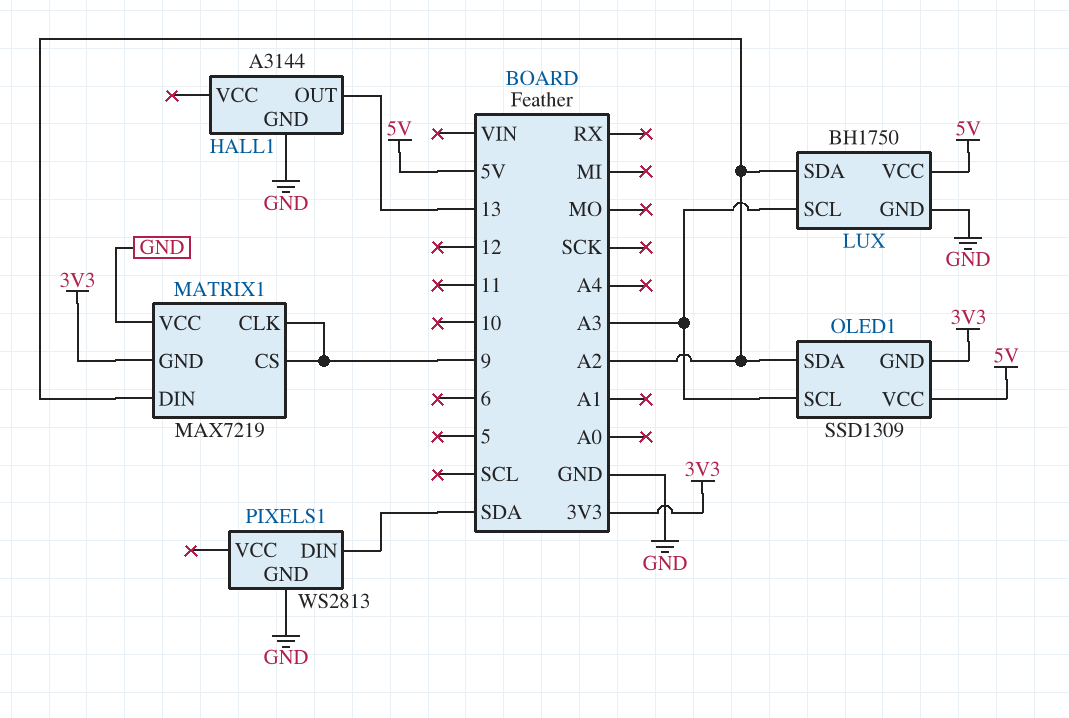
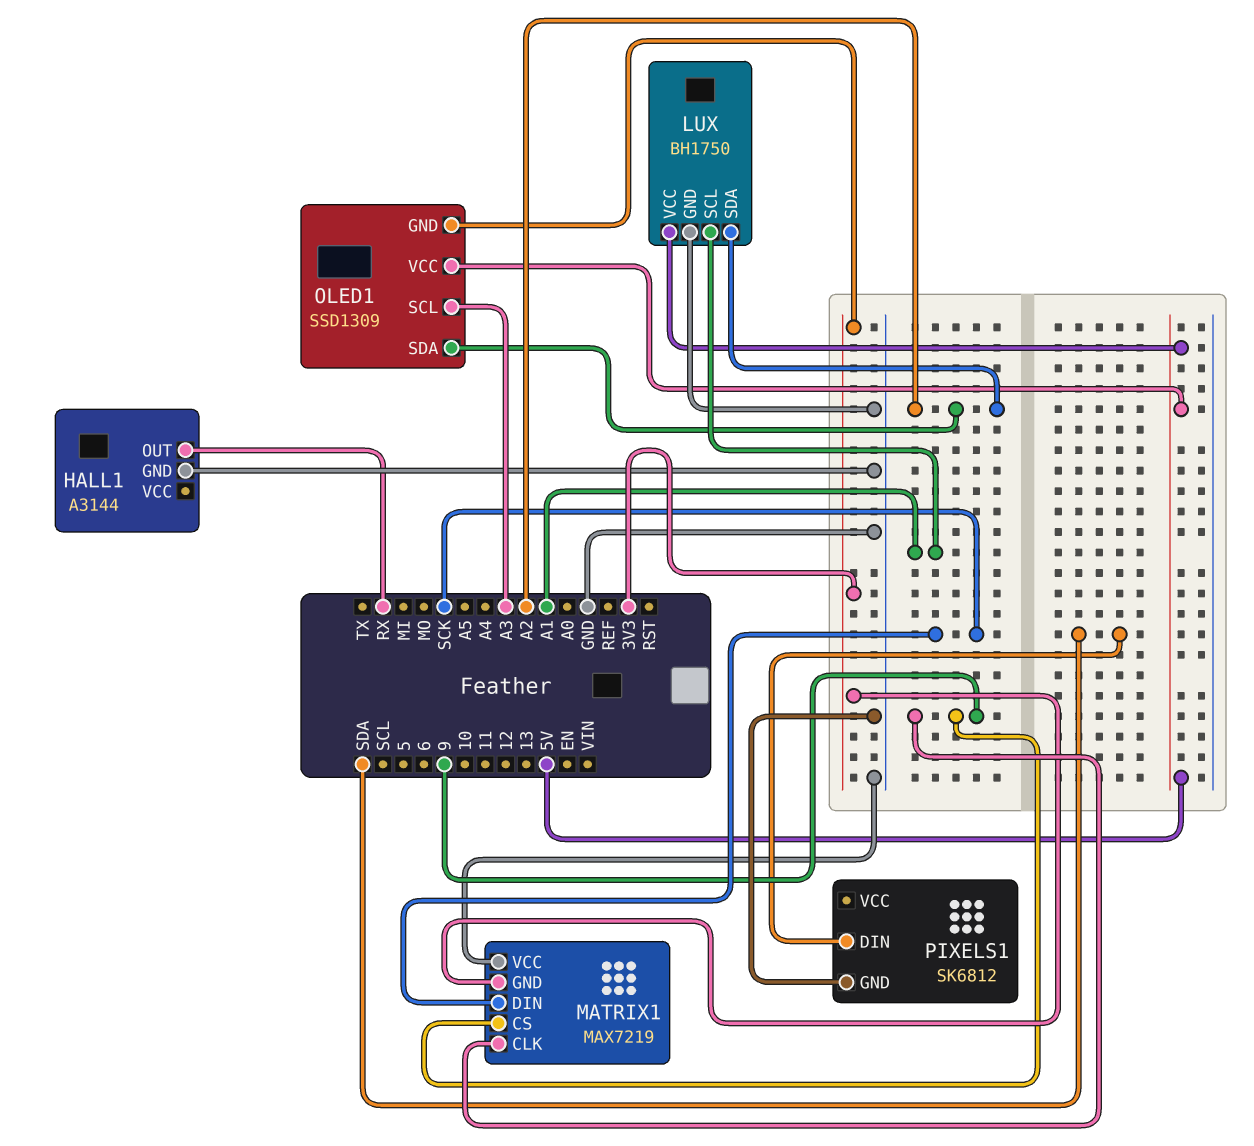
HALL1 pin OUT: 13 -> RX
LUX pin SCL: A3 -> A1
MATRIX1 pin DIN: A2 -> SCK
PIXELS1: WS2813 -> SK6812

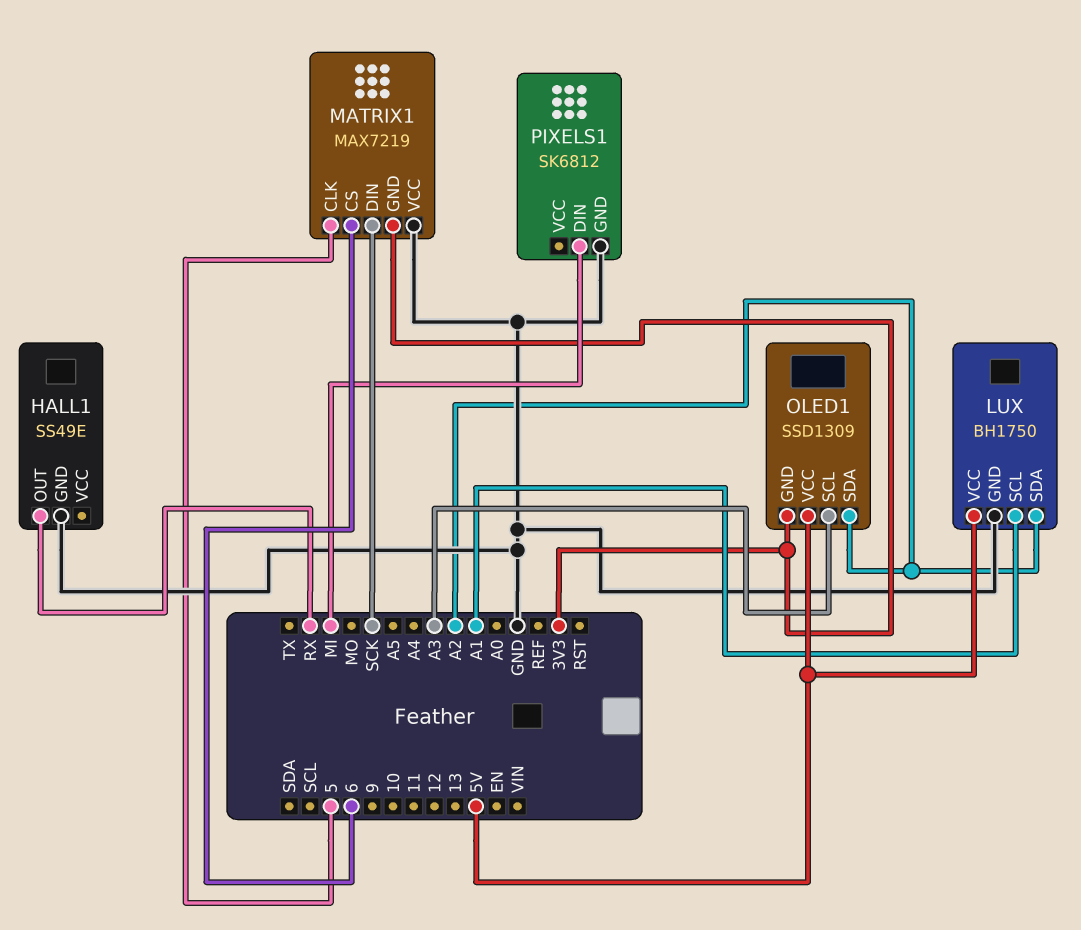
HALL1: A3144 -> SS49E
MATRIX1 pin CLK: 9 -> 5
MATRIX1 pin CS: 9 -> 6
PIXELS1 pin DIN: SDA -> MI

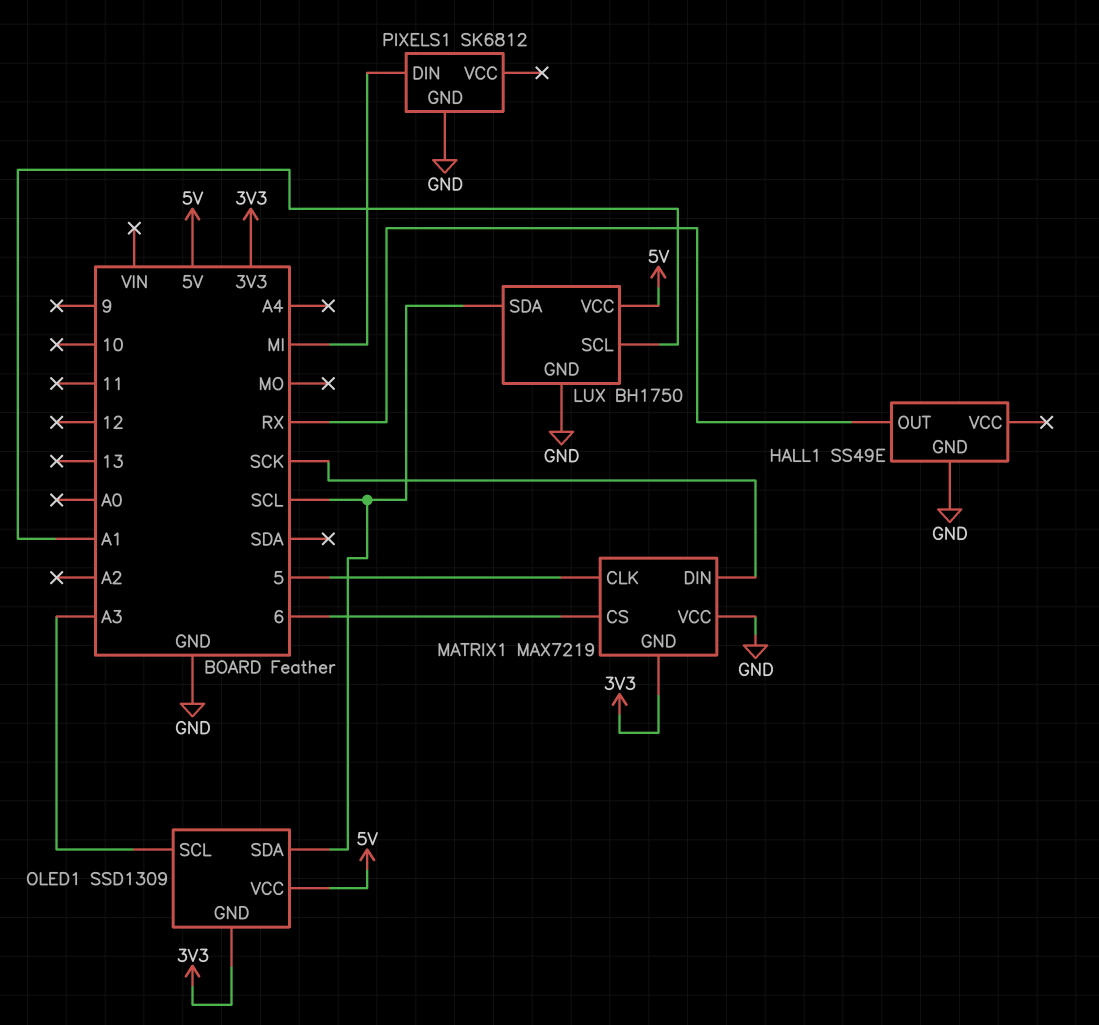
LUX pin SDA: A2 -> SCL
OLED1 pin SDA: A2 -> SCL

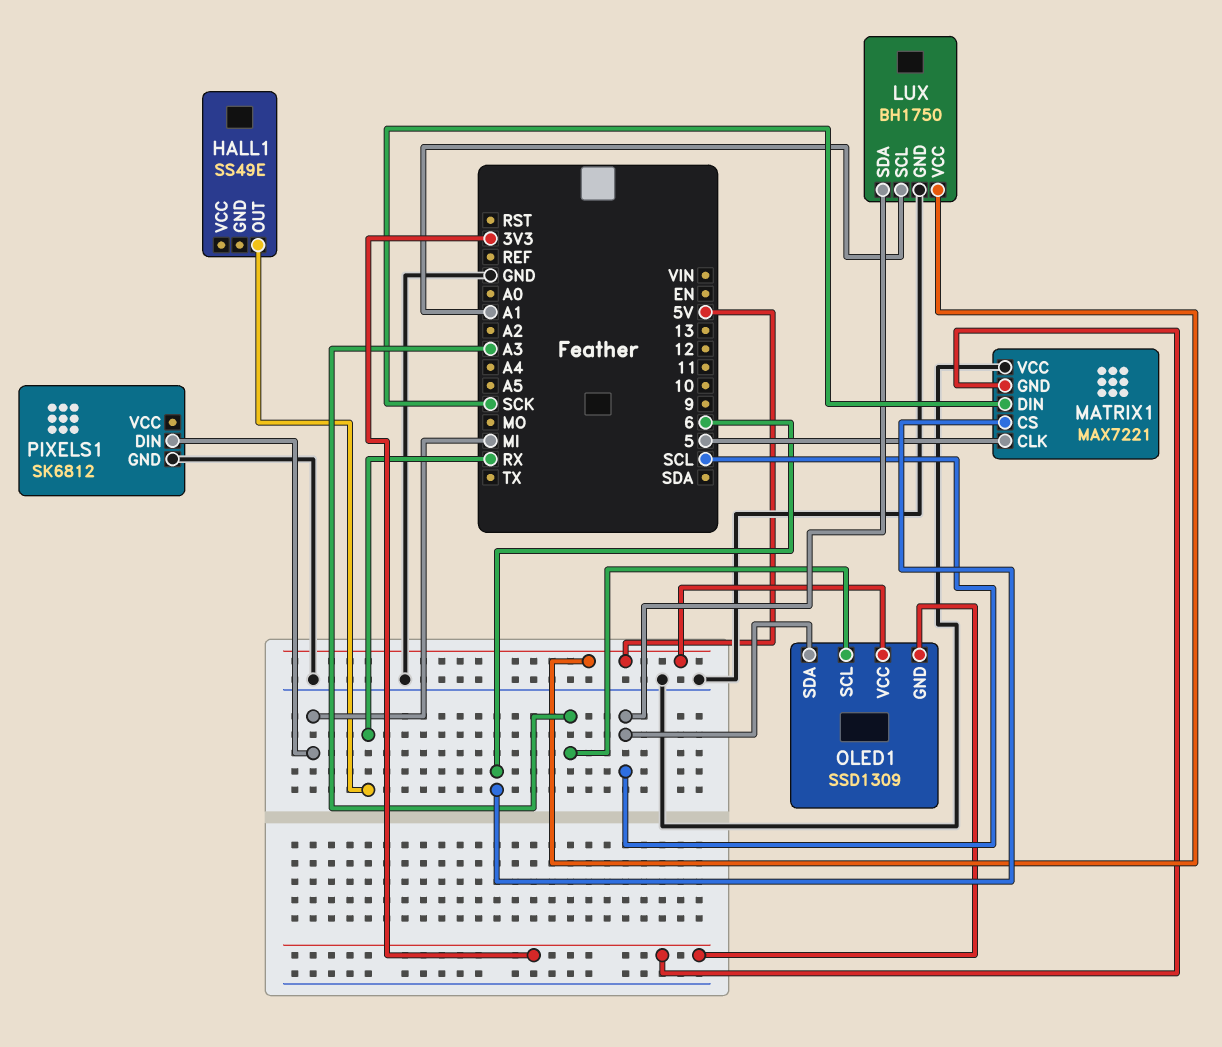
HALL1 pin GND: GND -> none
MATRIX1: MAX7219 -> MAX7221

